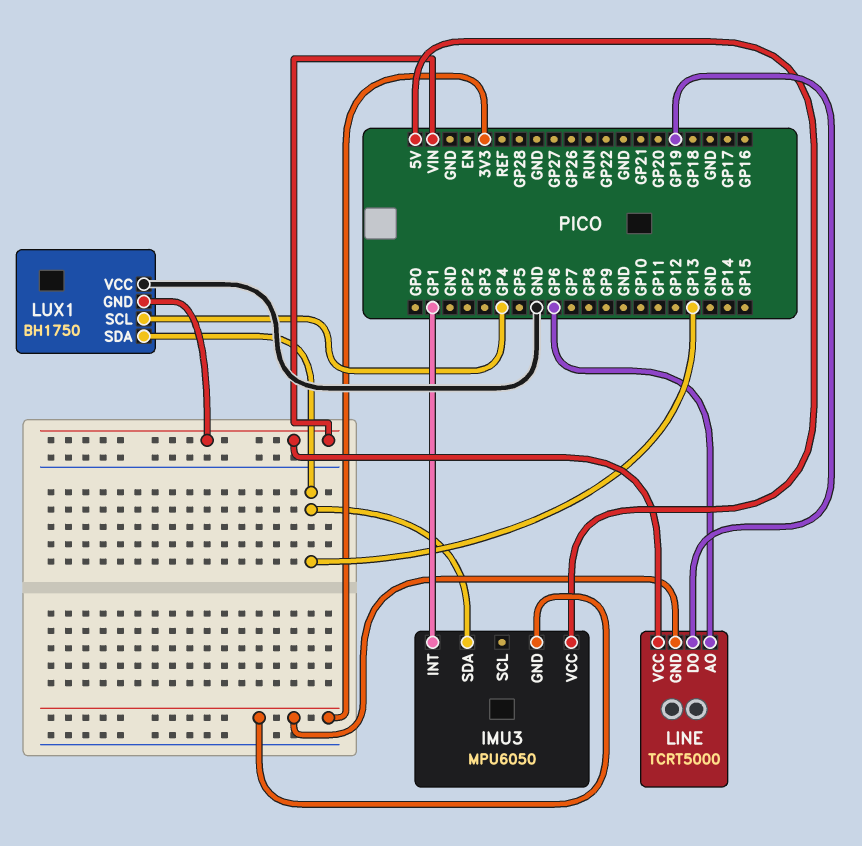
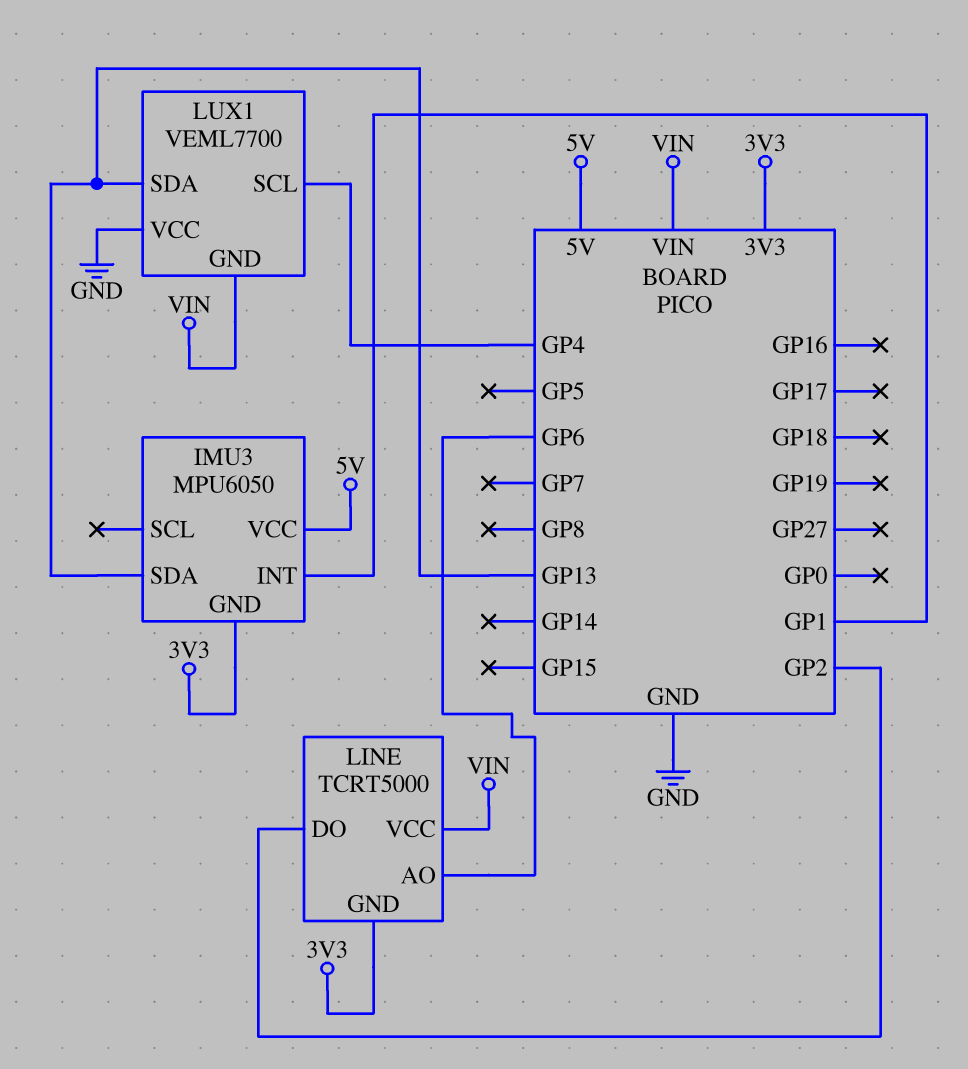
LINE pin DO: GP19 -> GP2
LUX1: BH1750 -> VEML7700

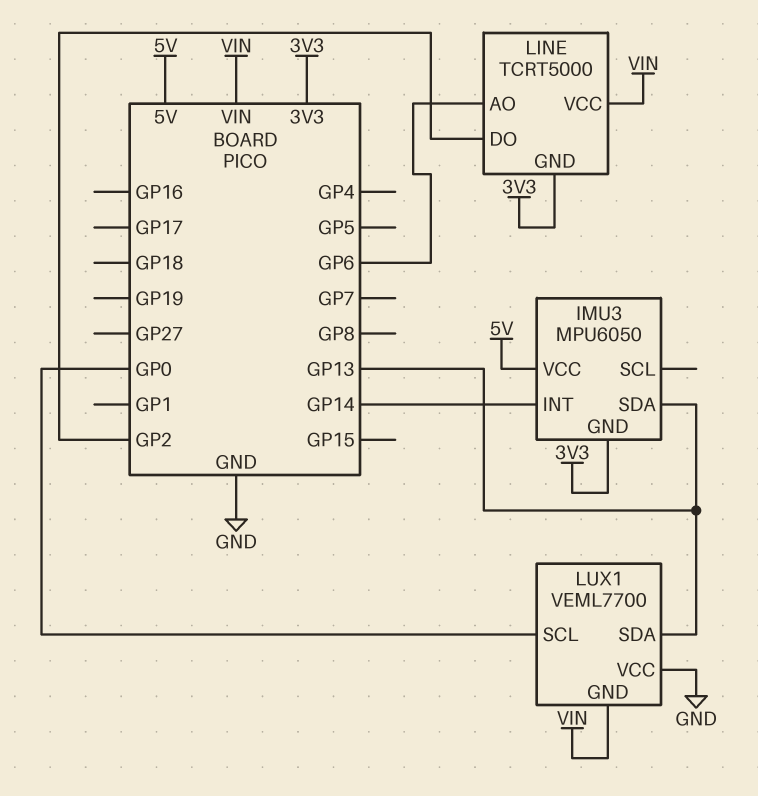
IMU3 pin INT: GP1 -> GP14
LUX1 pin SCL: GP4 -> GP0

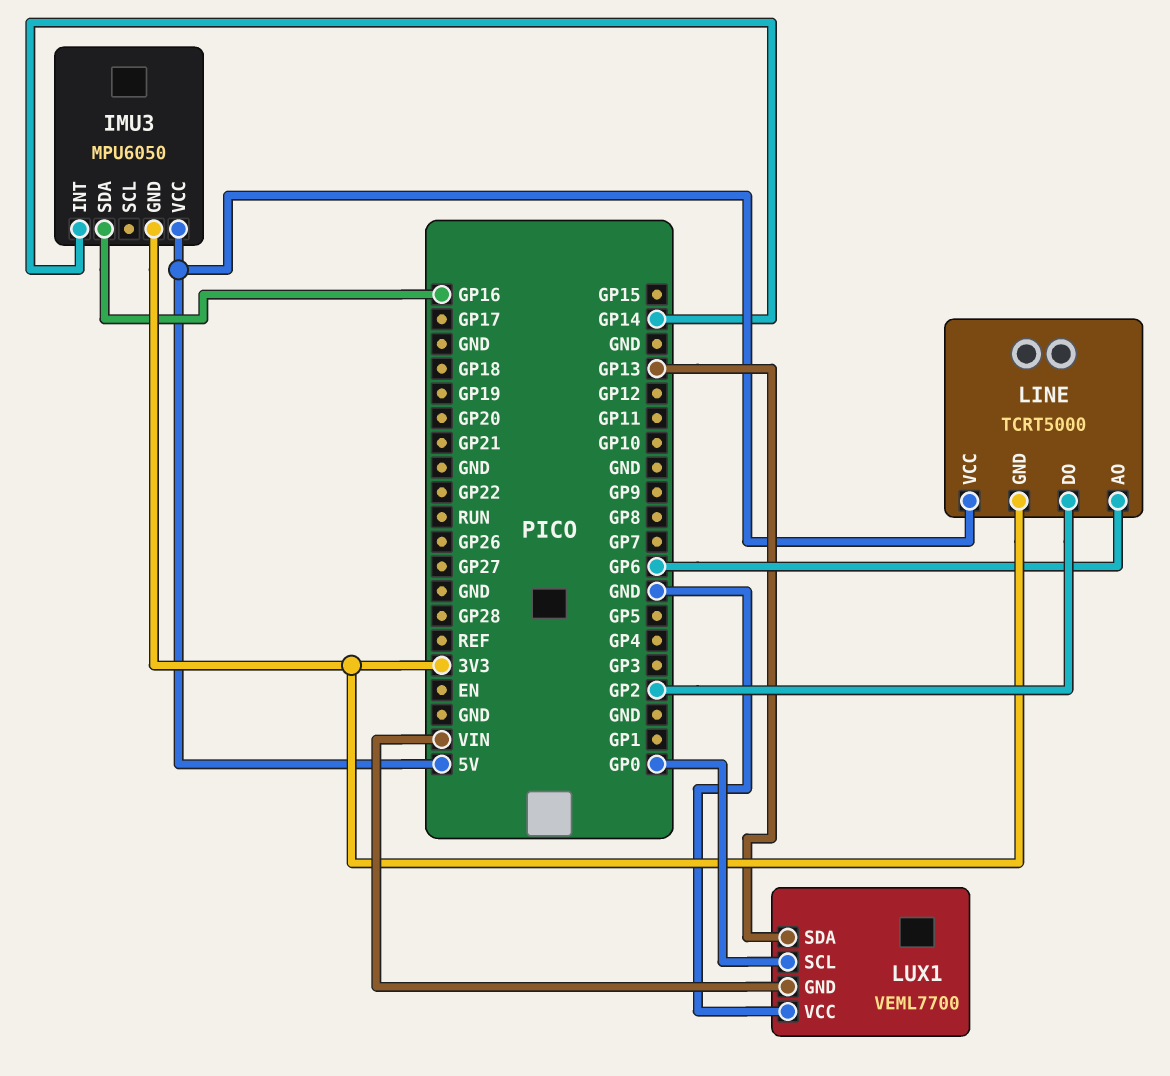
IMU3 pin SDA: GP13 -> GP16
LINE pin VCC: VIN -> 5V

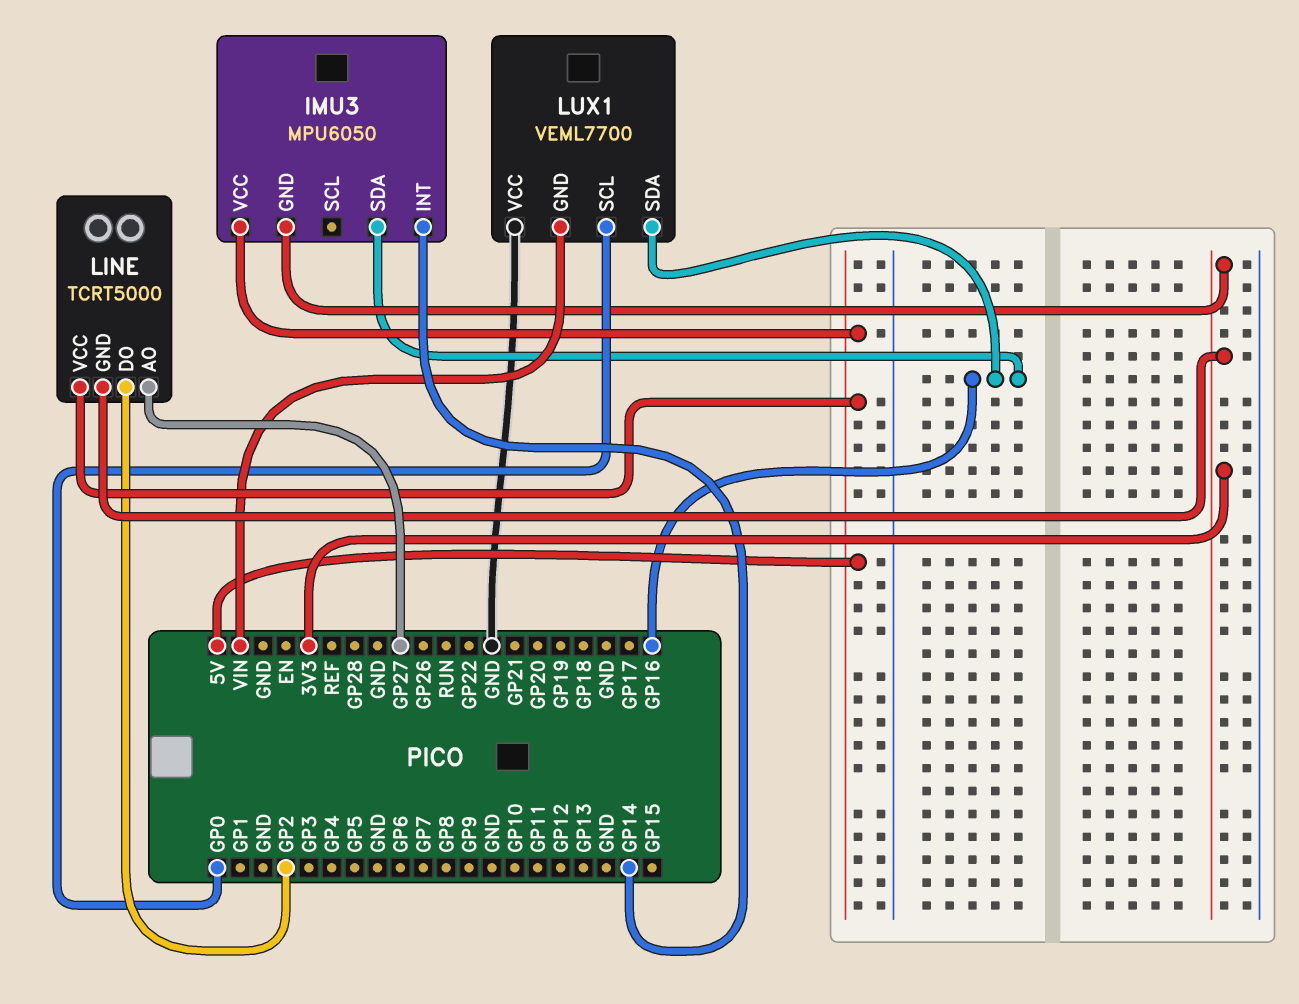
LINE pin AO: GP6 -> GP27
LUX1 pin SDA: GP13 -> GP16

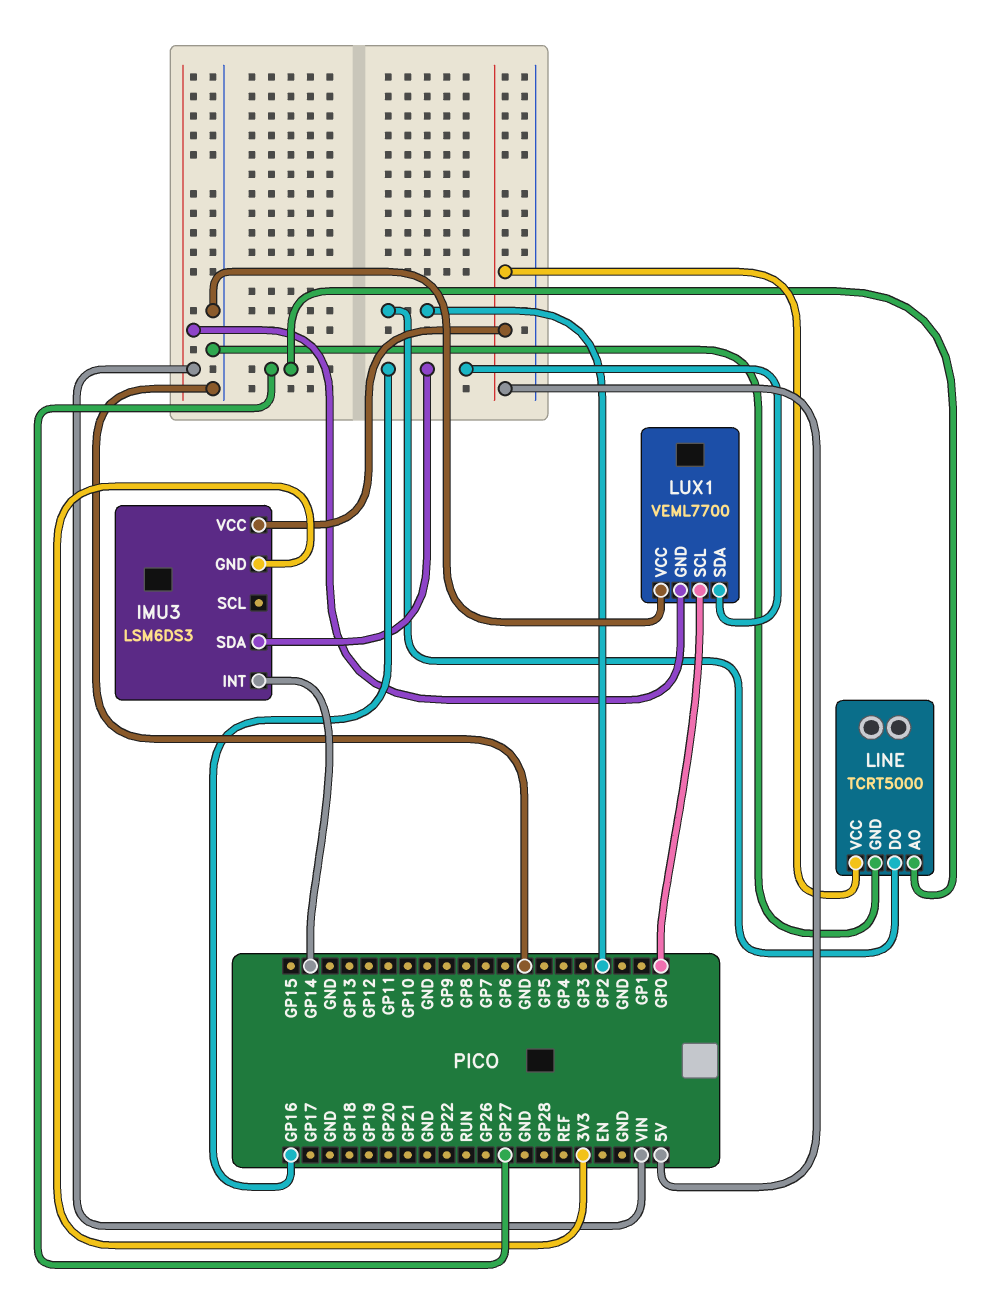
IMU3: MPU6050 -> LSM6DS3
LINE pin GND: 3V3 -> GND

